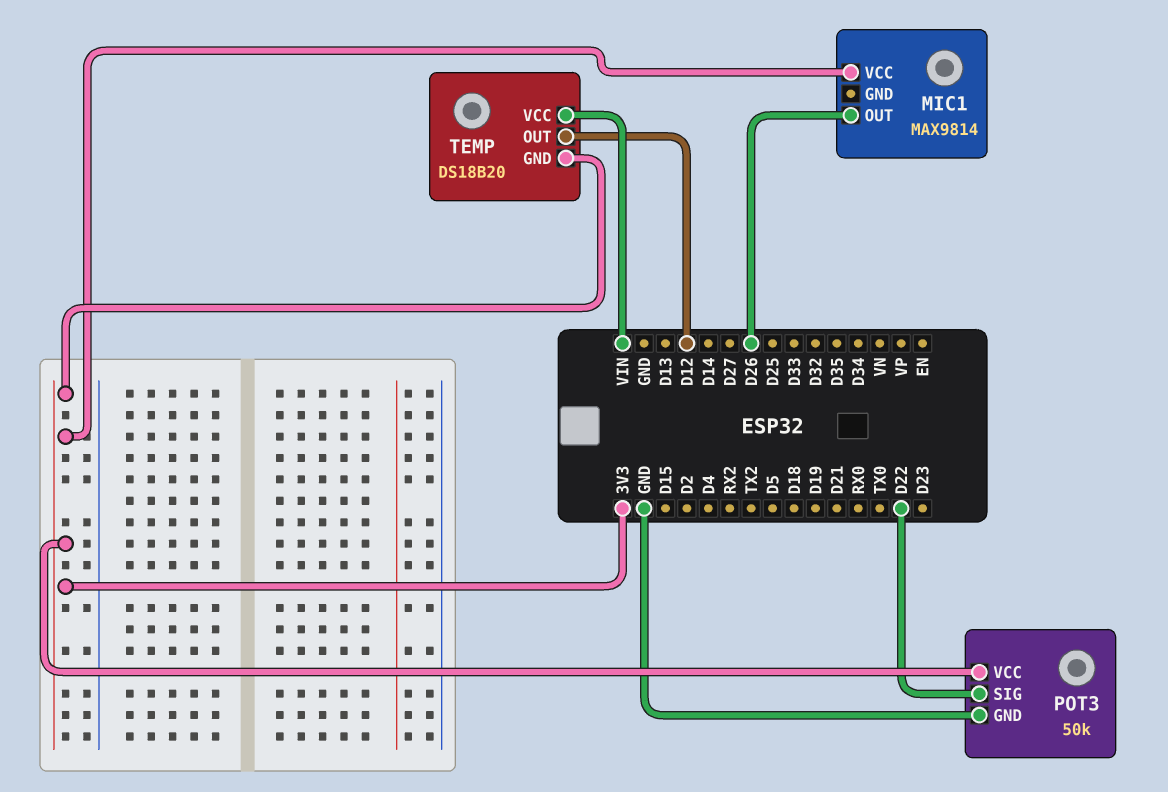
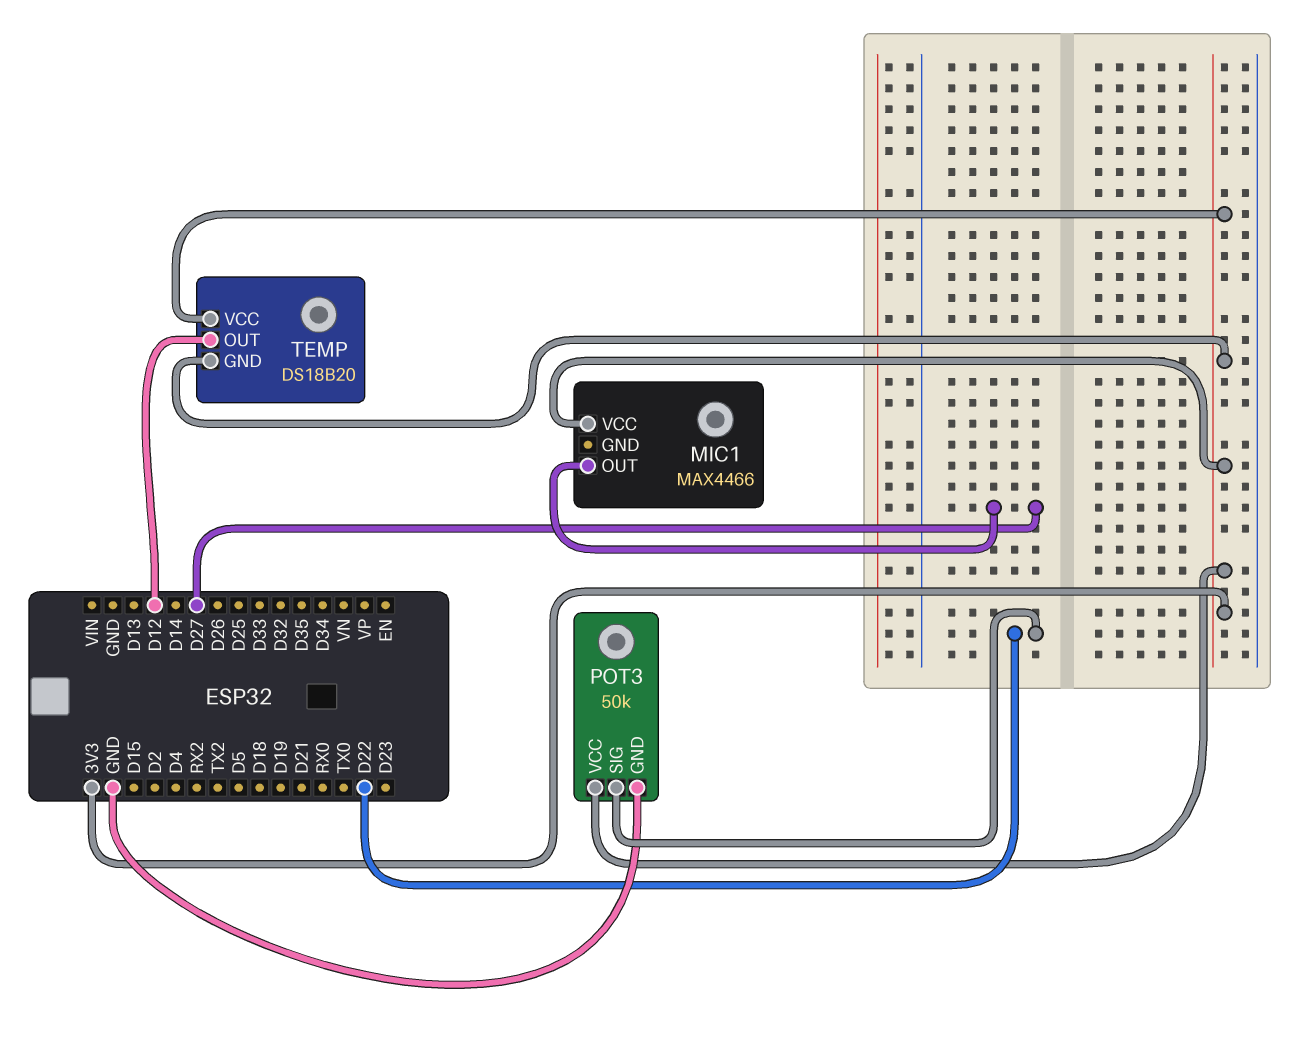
MIC1: MAX9814 -> MAX4466
MIC1 pin OUT: D26 -> D27
TEMP pin VCC: VIN -> 3V3

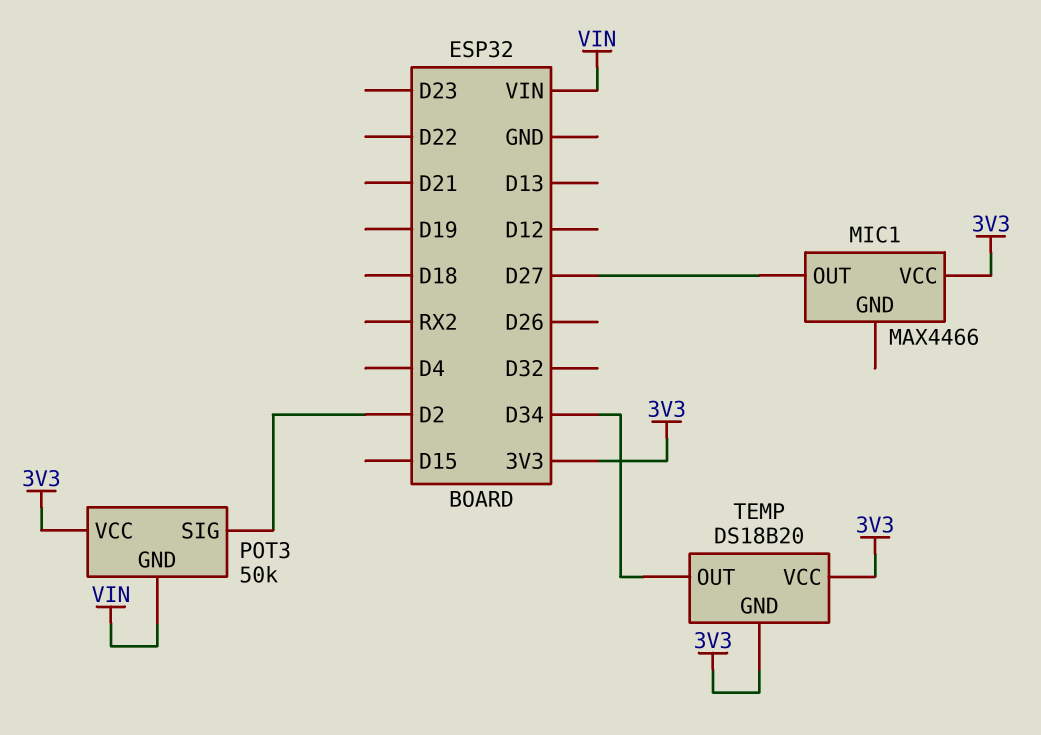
POT3 pin GND: GND -> VIN
POT3 pin SIG: D22 -> D2
TEMP pin OUT: D12 -> D34

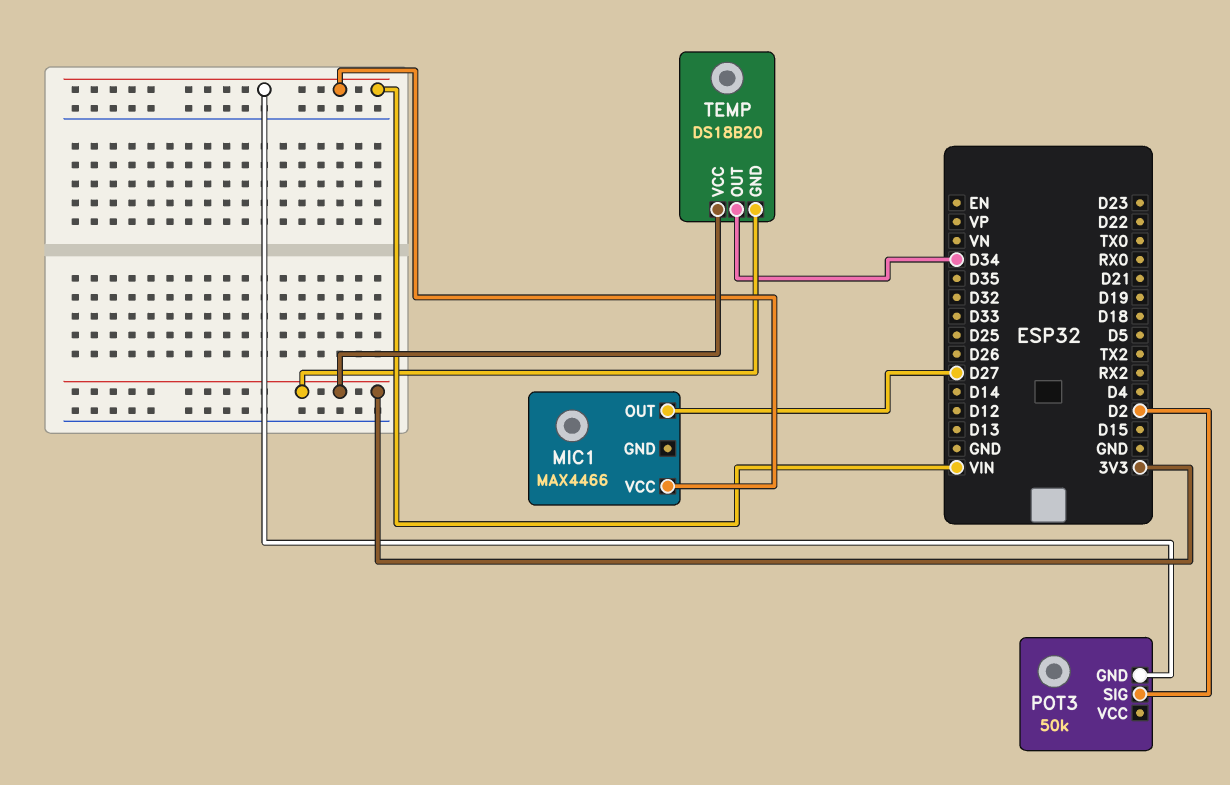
MIC1 pin VCC: 3V3 -> VIN
POT3 pin VCC: 3V3 -> none

